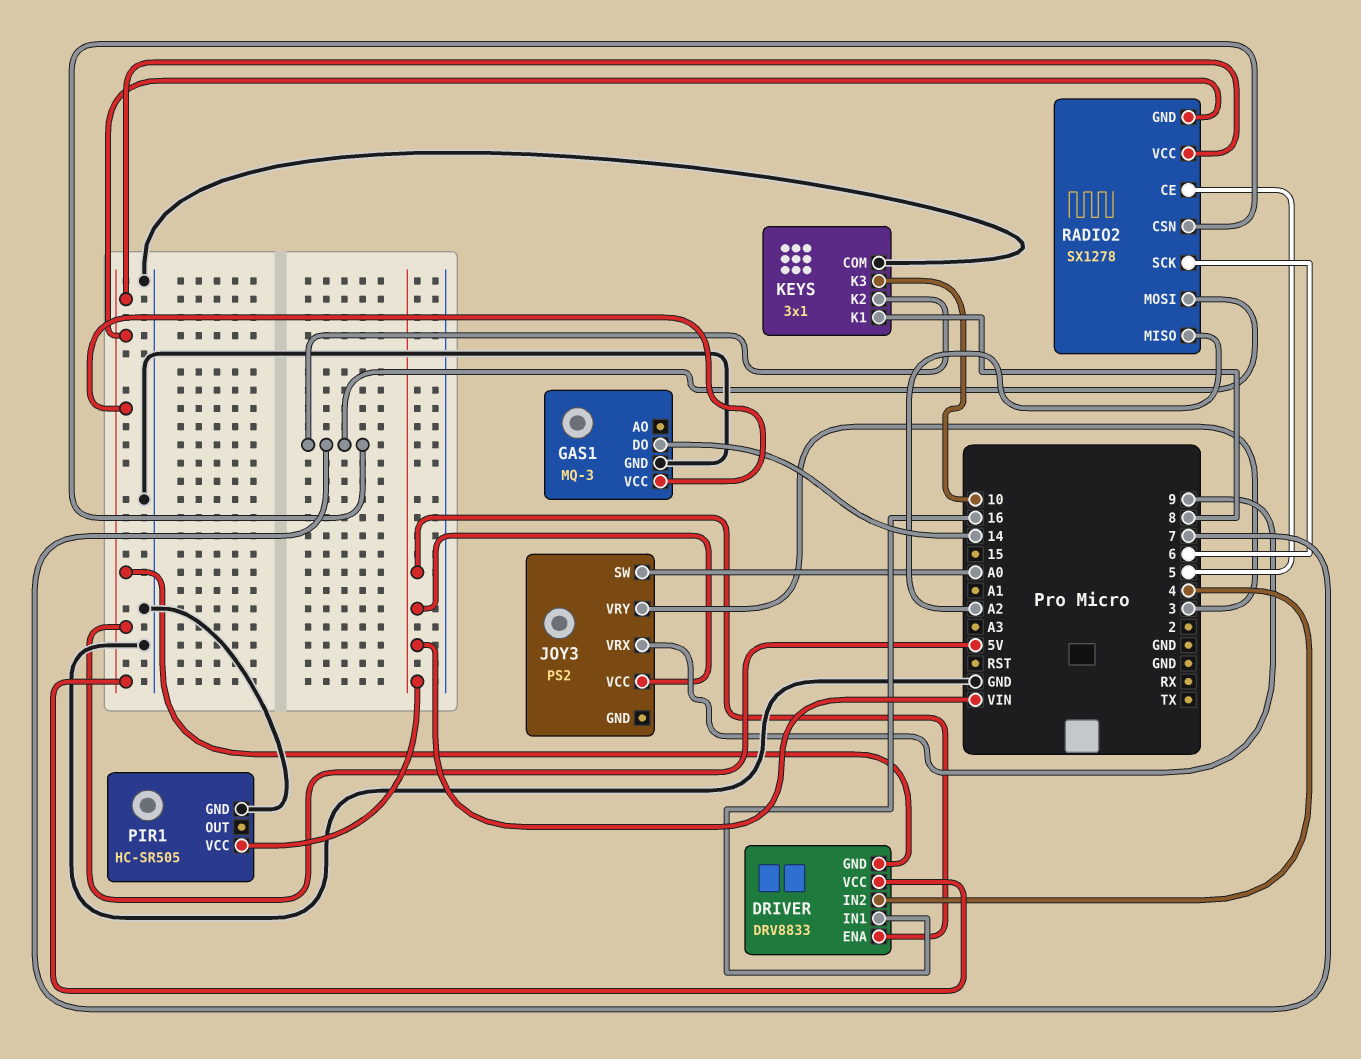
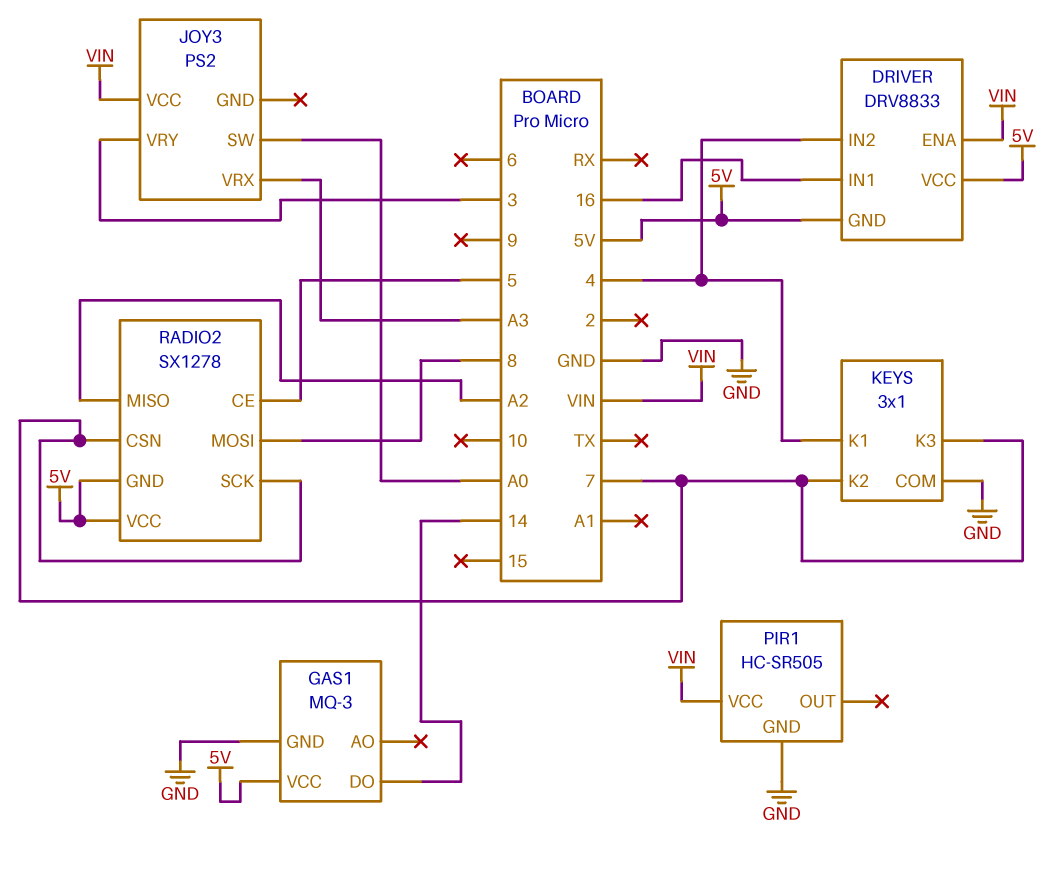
JOY3 pin VRX: 9 -> A3
KEYS pin K1: 8 -> 4
KEYS pin K3: 10 -> 7
RADIO2 pin MOSI: 7 -> 8
RADIO2 pin SCK: 6 -> 7

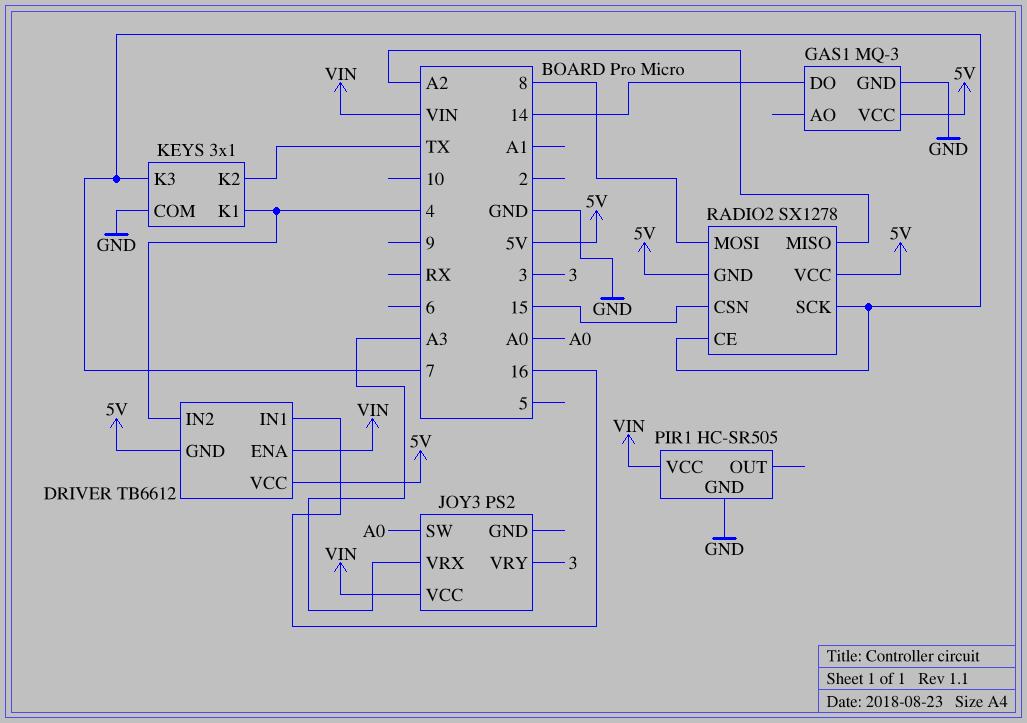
DRIVER: DRV8833 -> TB6612
KEYS pin K2: 7 -> TX
RADIO2 pin CE: 5 -> 7
RADIO2 pin CSN: 7 -> 15

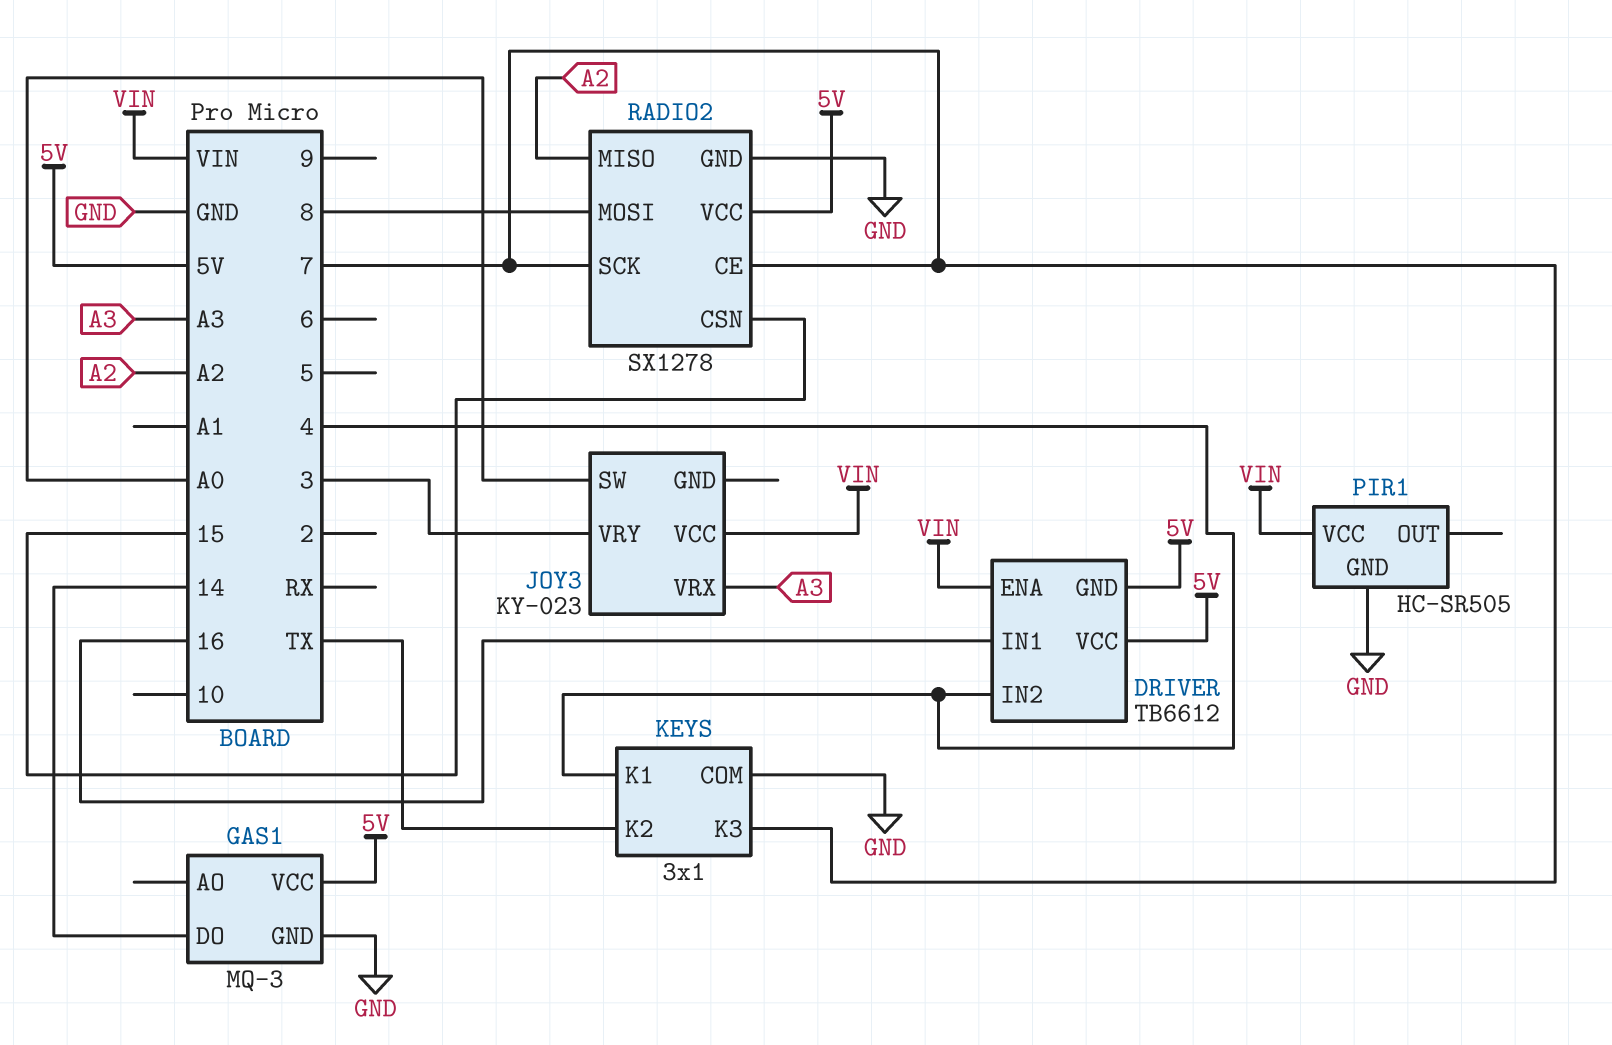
JOY3: PS2 -> KY-023
RADIO2 pin GND: 5V -> GND

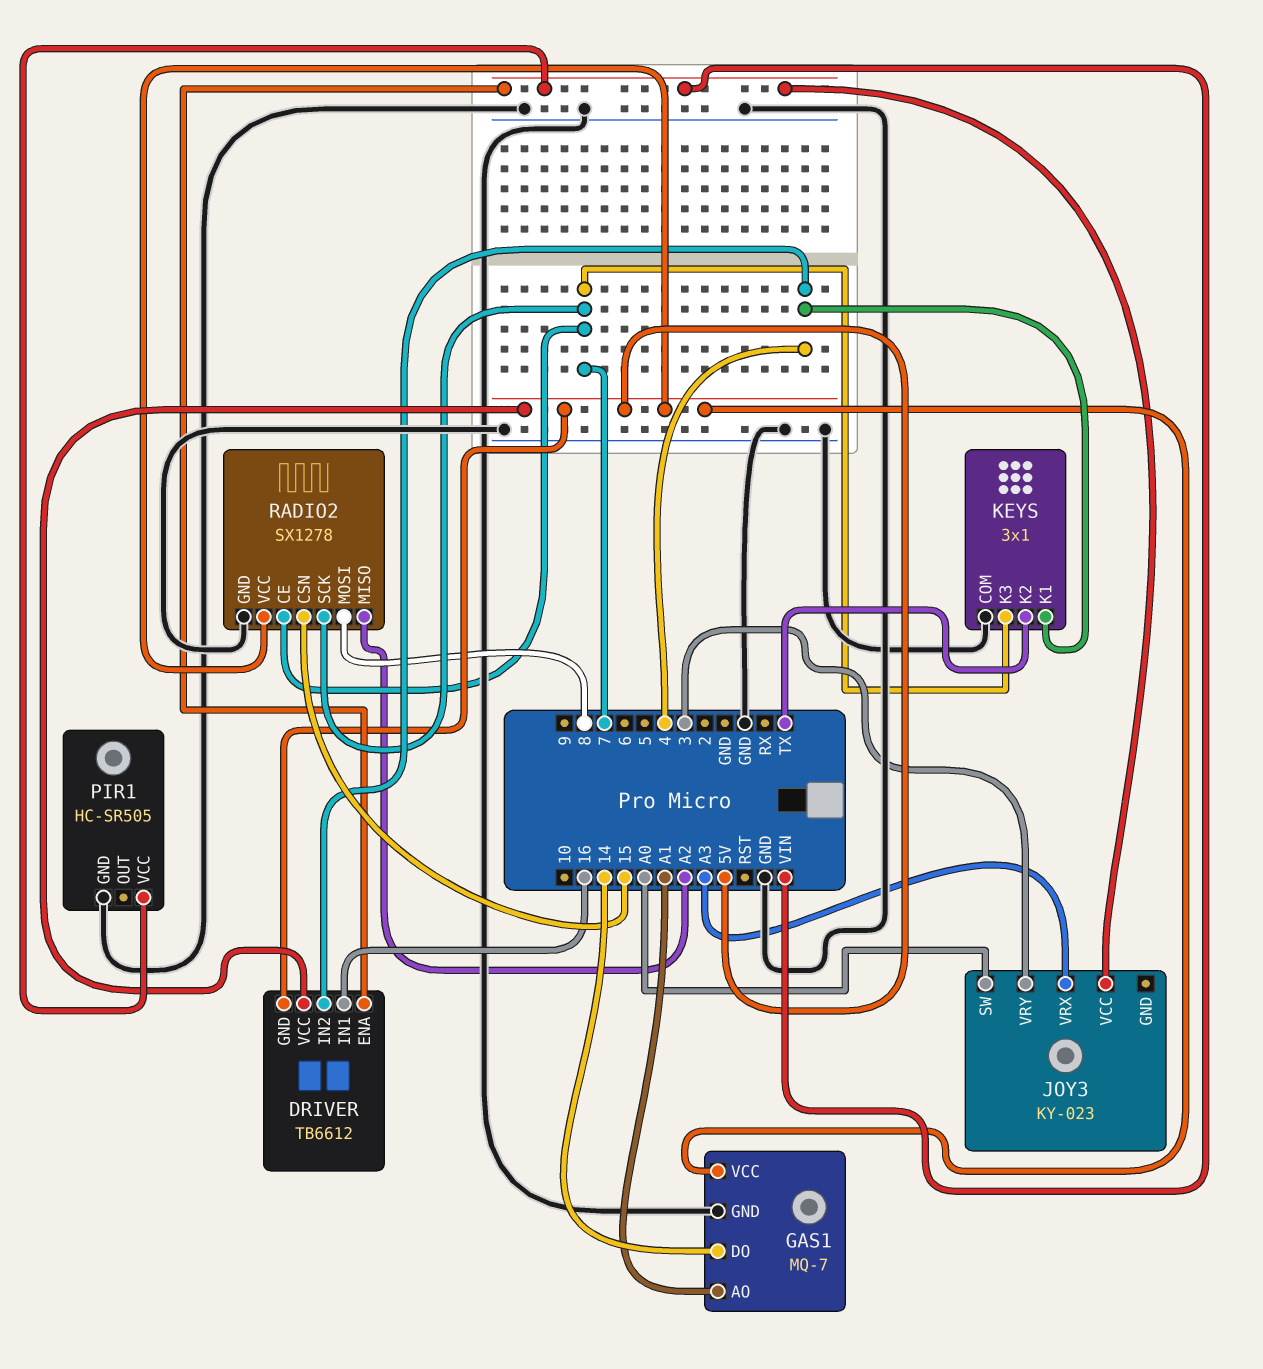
GAS1: MQ-3 -> MQ-7
GAS1 pin AO: none -> A1

